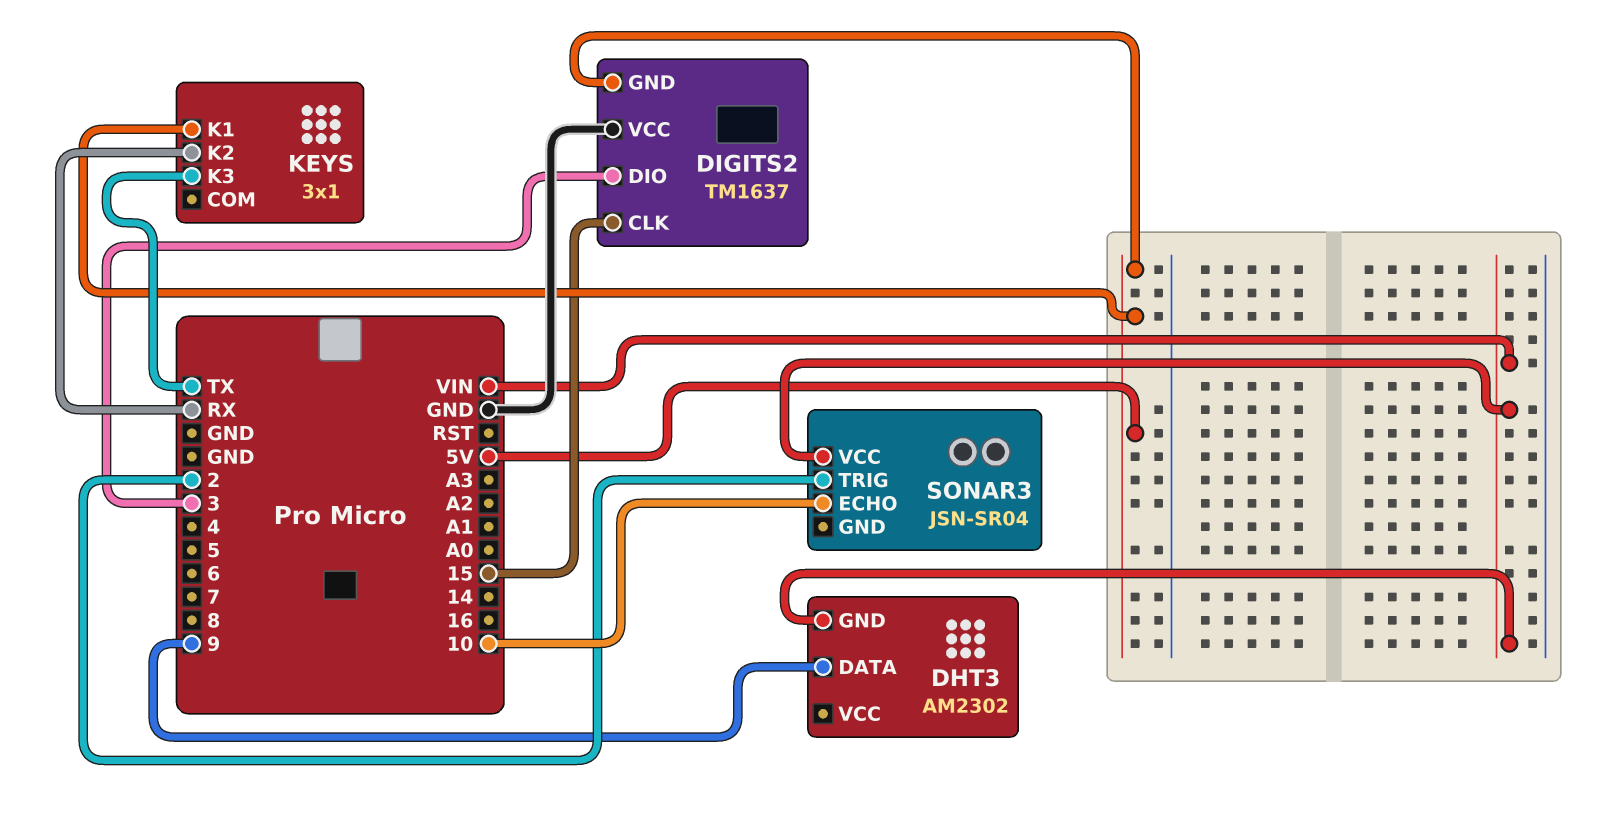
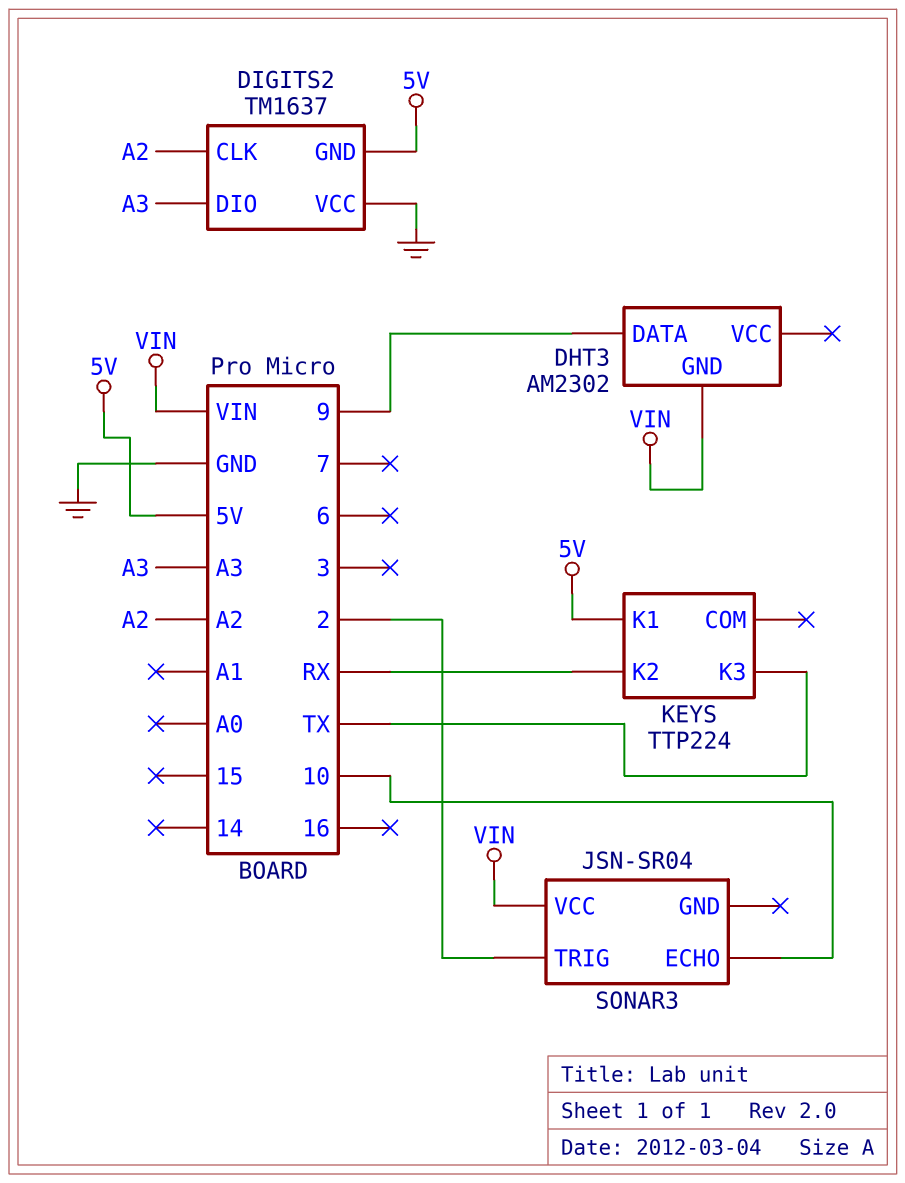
DIGITS2 pin CLK: 15 -> A2
DIGITS2 pin DIO: 3 -> A3
KEYS: 3x1 -> TTP224

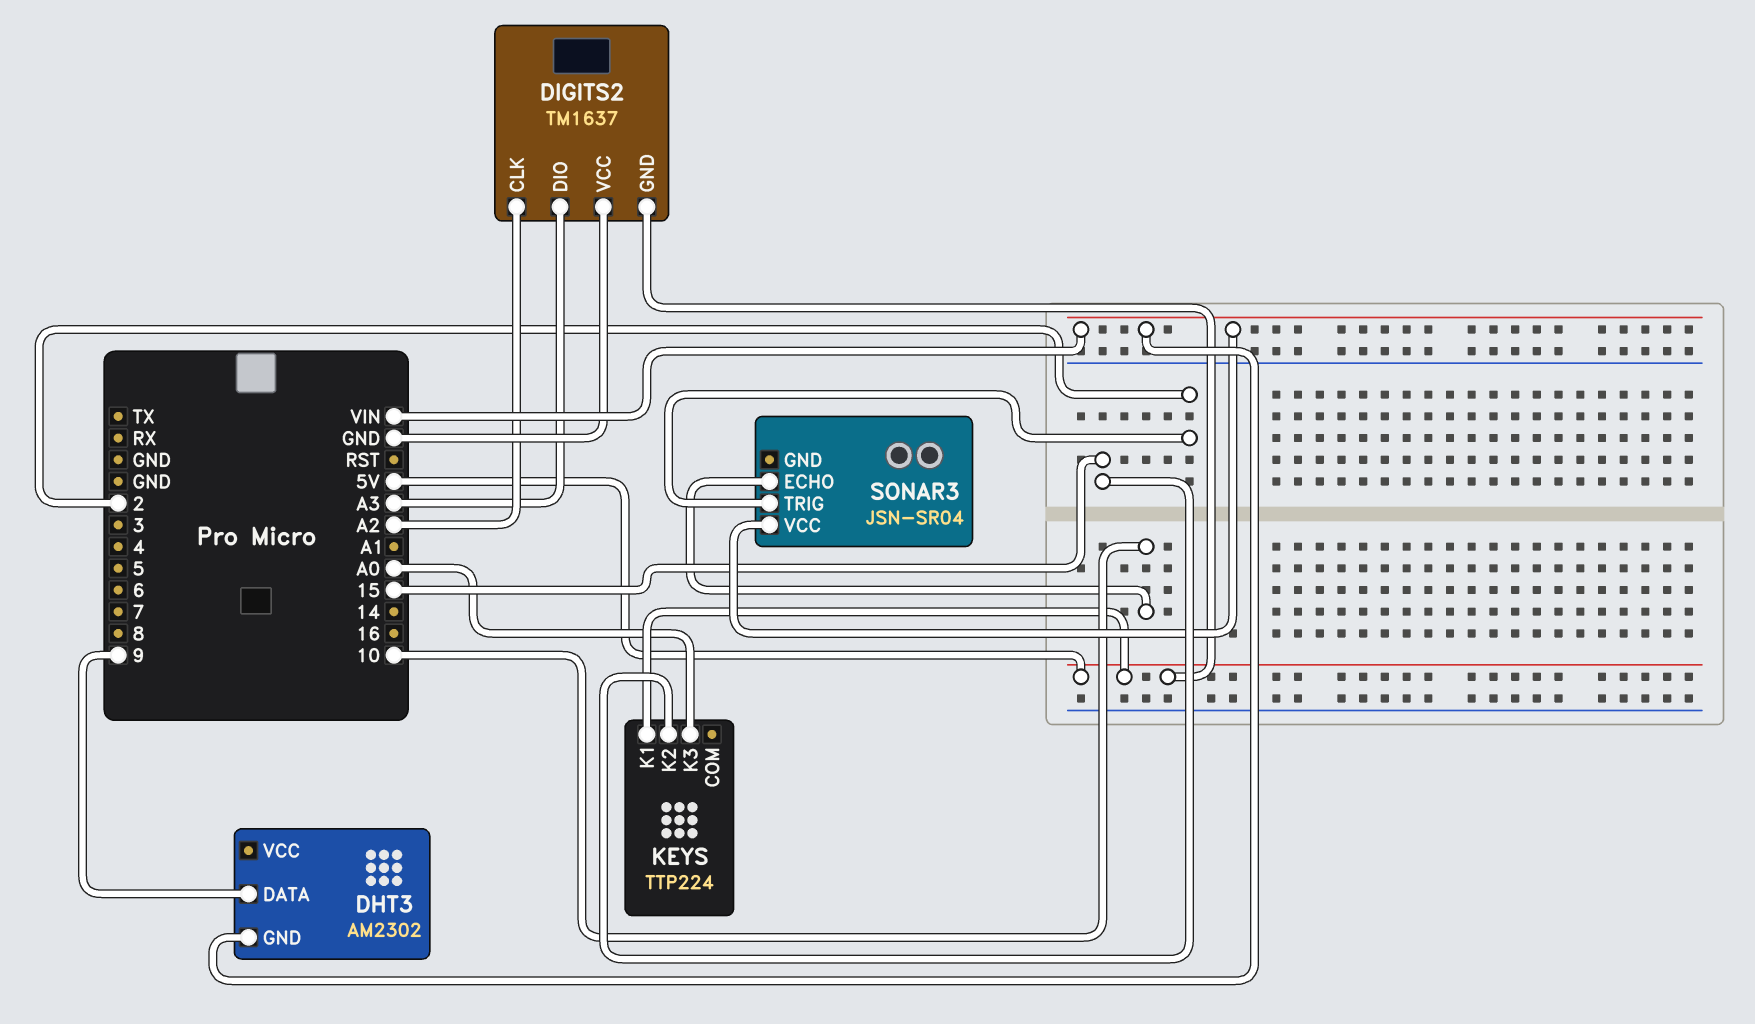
KEYS pin K2: RX -> 15
KEYS pin K3: TX -> A0

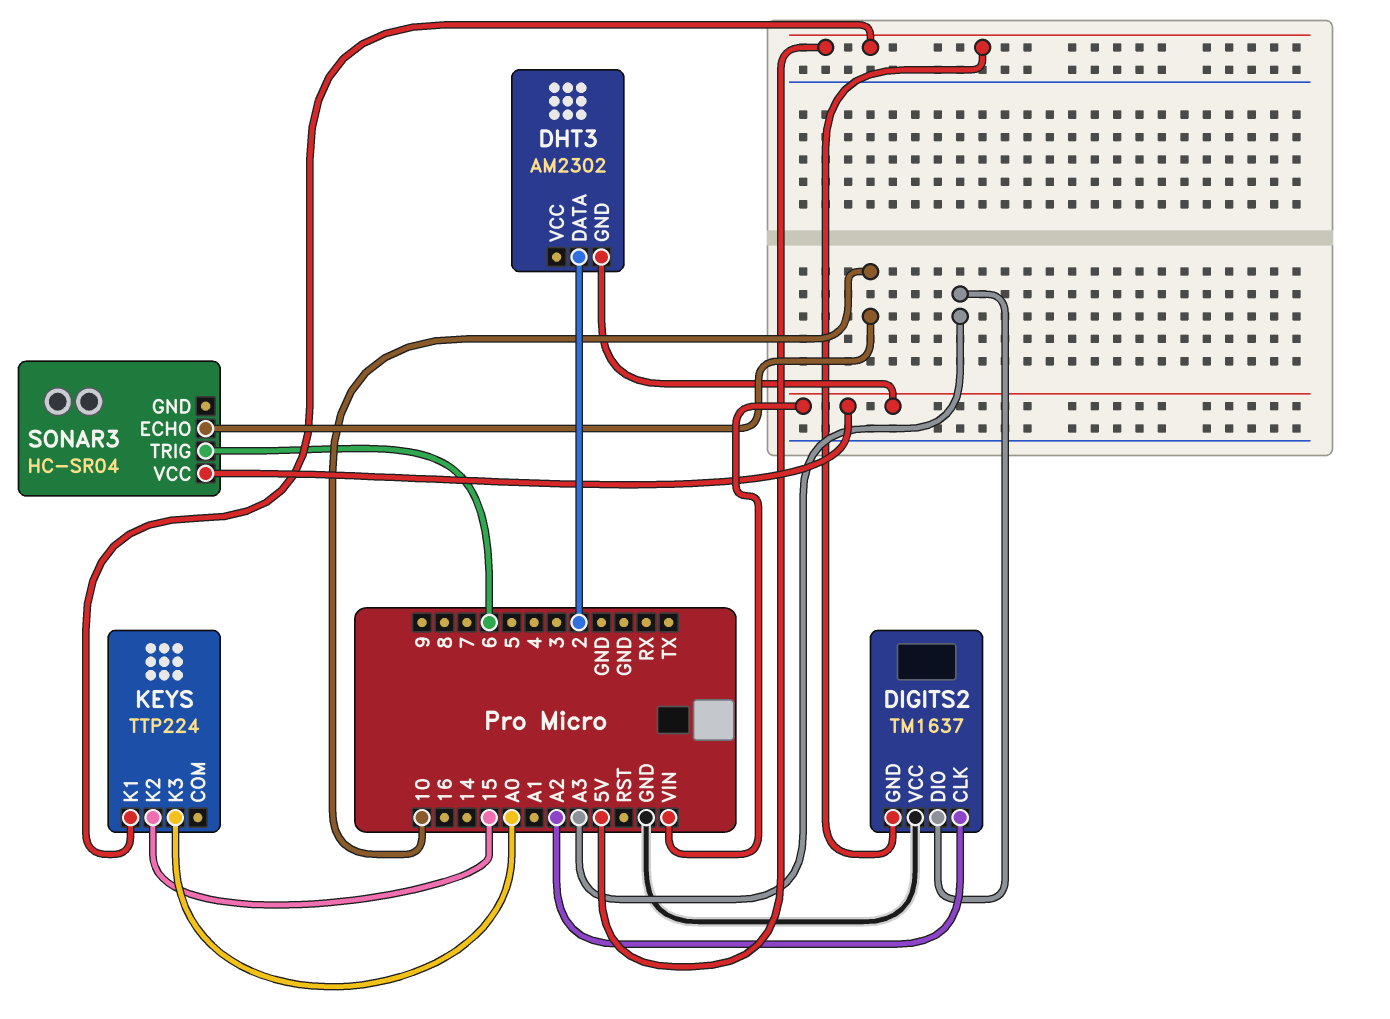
DHT3 pin DATA: 9 -> 2
SONAR3: JSN-SR04 -> HC-SR04
SONAR3 pin TRIG: 2 -> 6

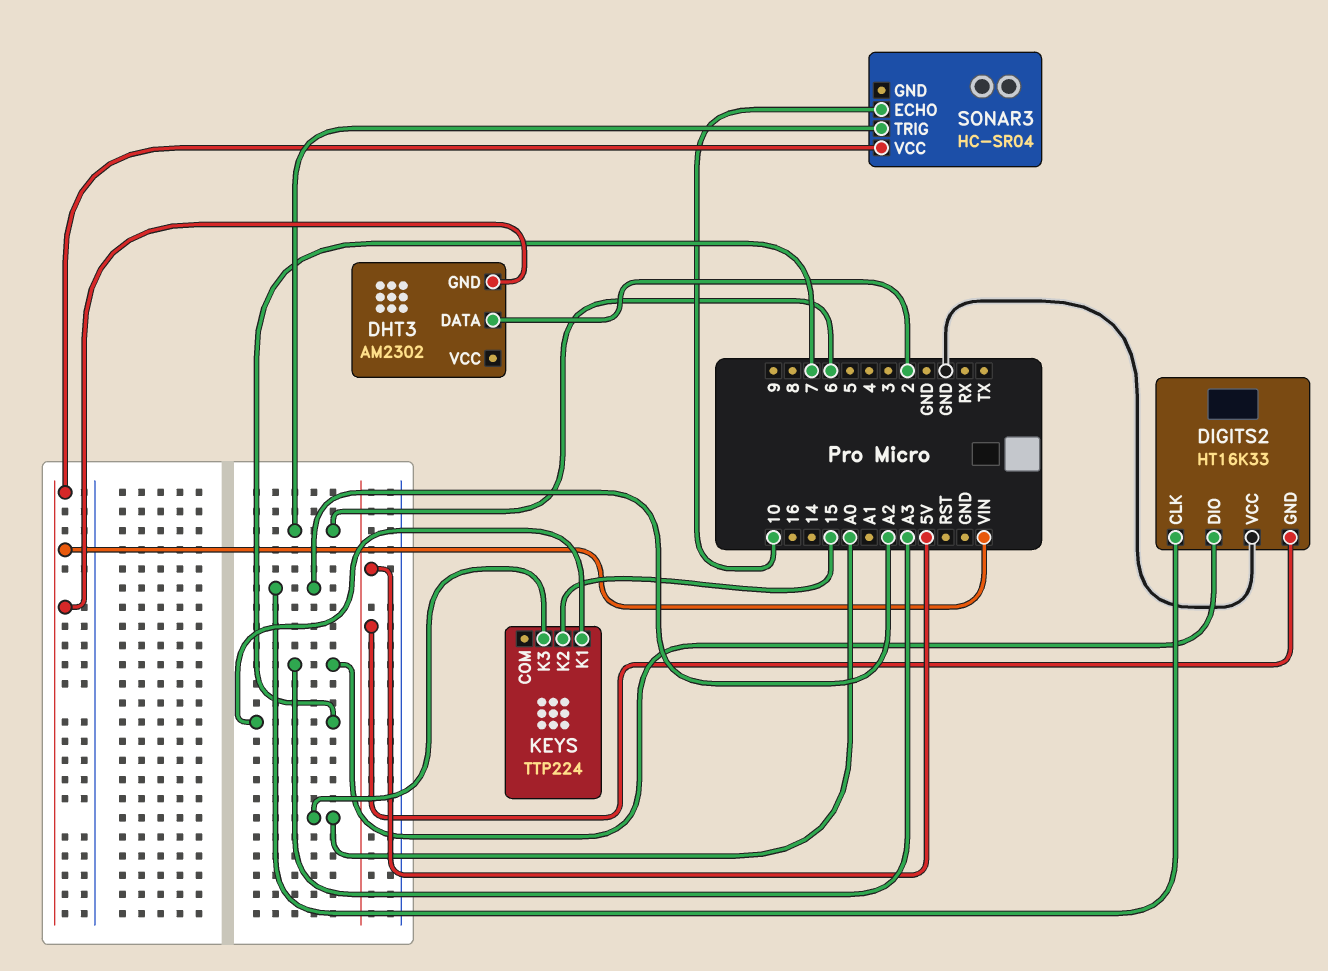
DIGITS2: TM1637 -> HT16K33
KEYS pin K1: 5V -> 7

